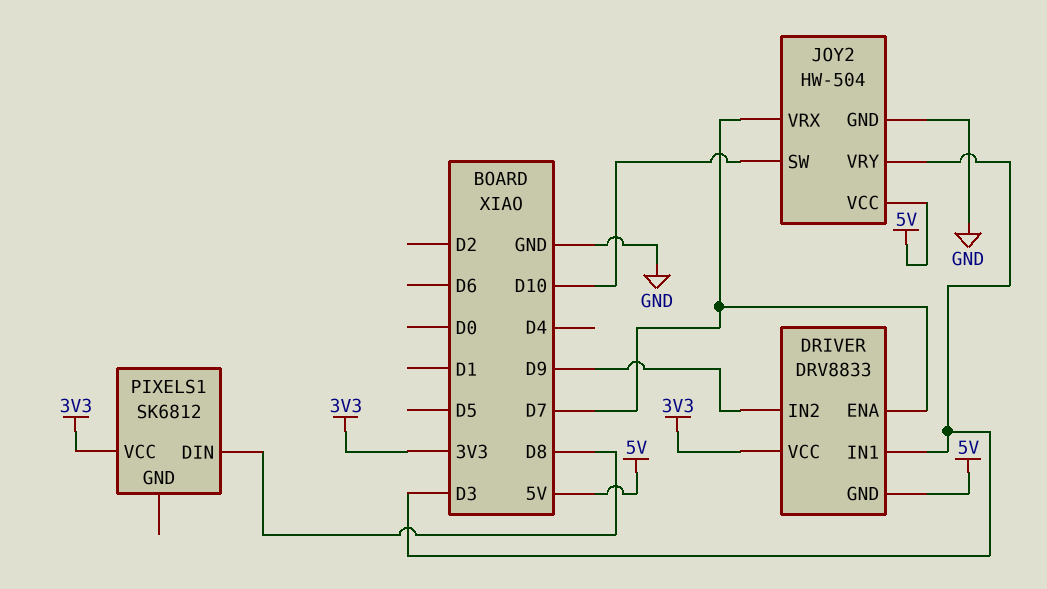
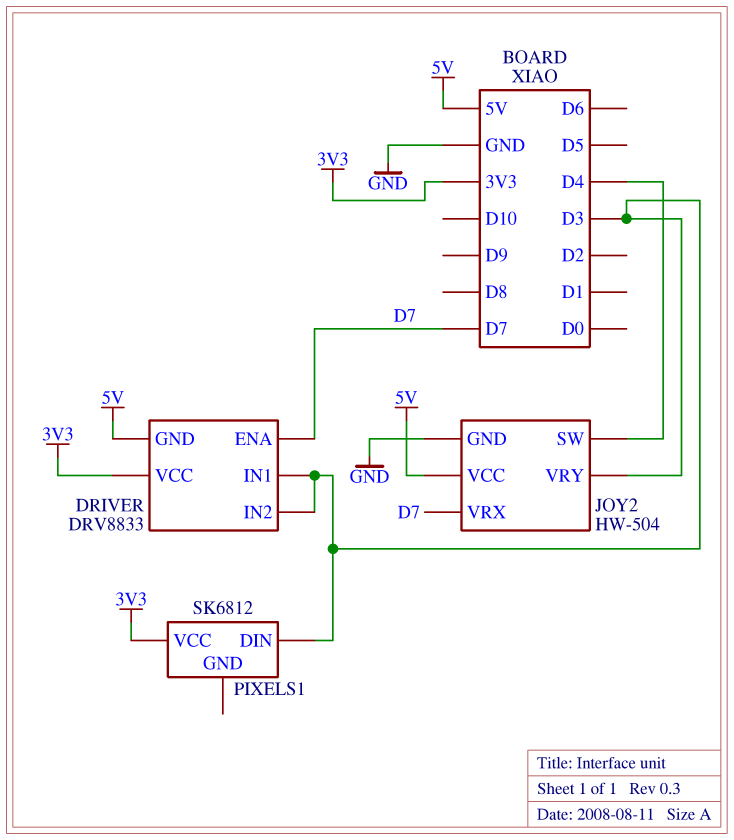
DRIVER pin IN2: D9 -> D3
JOY2 pin SW: D10 -> D4
PIXELS1 pin DIN: D8 -> D3

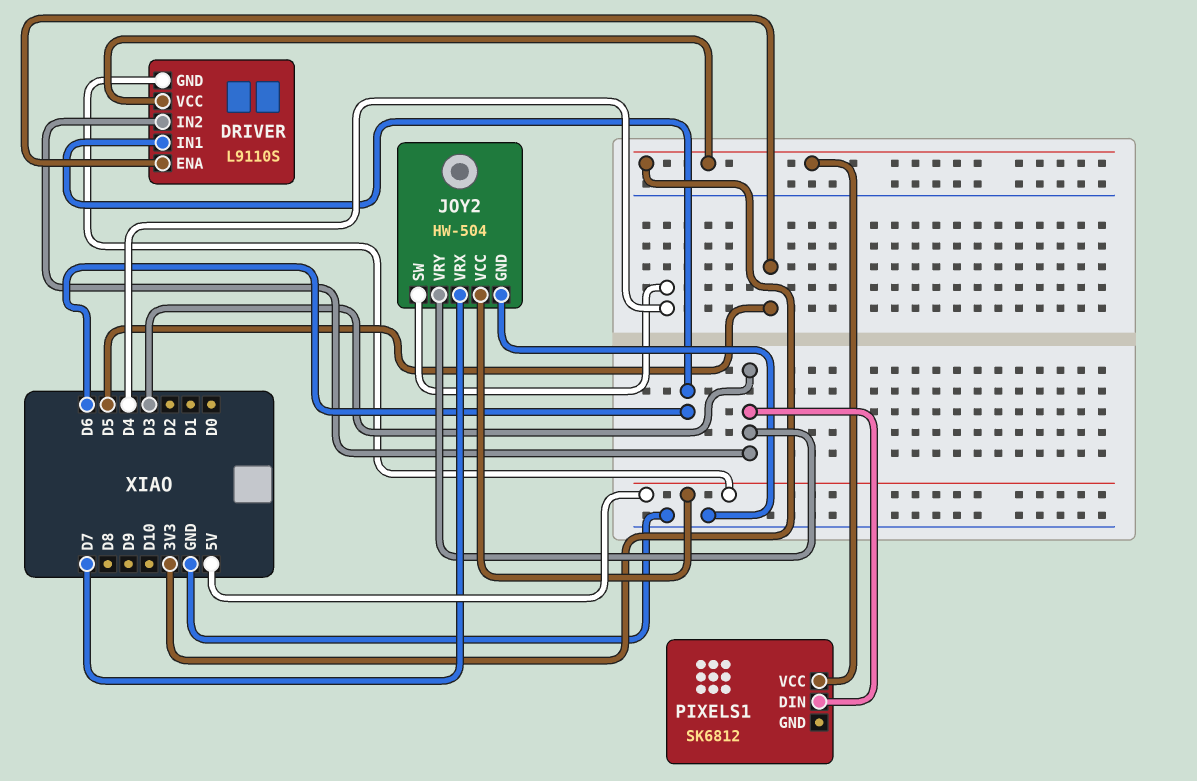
DRIVER: DRV8833 -> L9110S
DRIVER pin ENA: D7 -> D5
DRIVER pin IN1: D3 -> D6

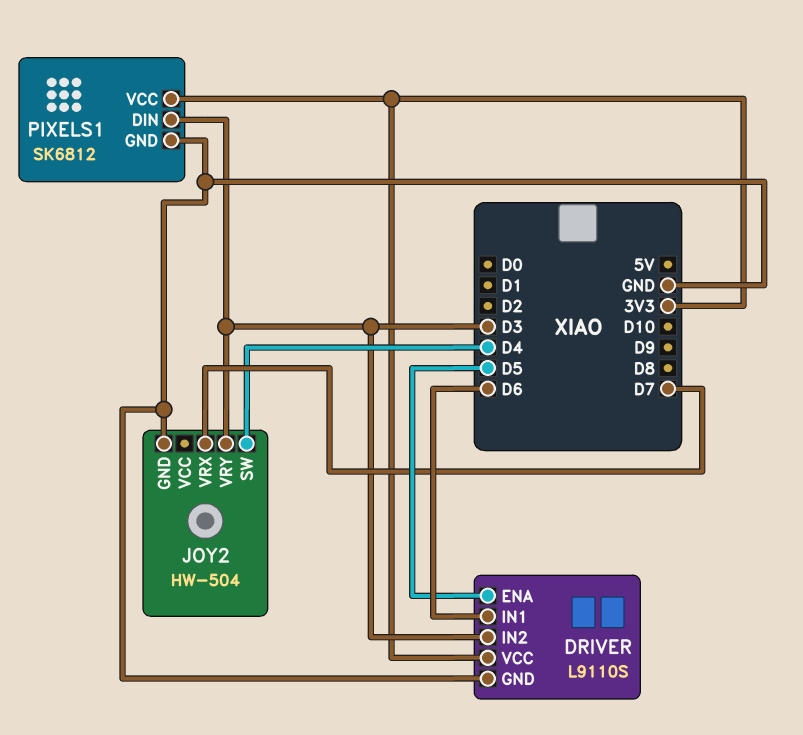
DRIVER pin GND: 5V -> GND
JOY2 pin VCC: 5V -> none
PIXELS1 pin GND: none -> GND

